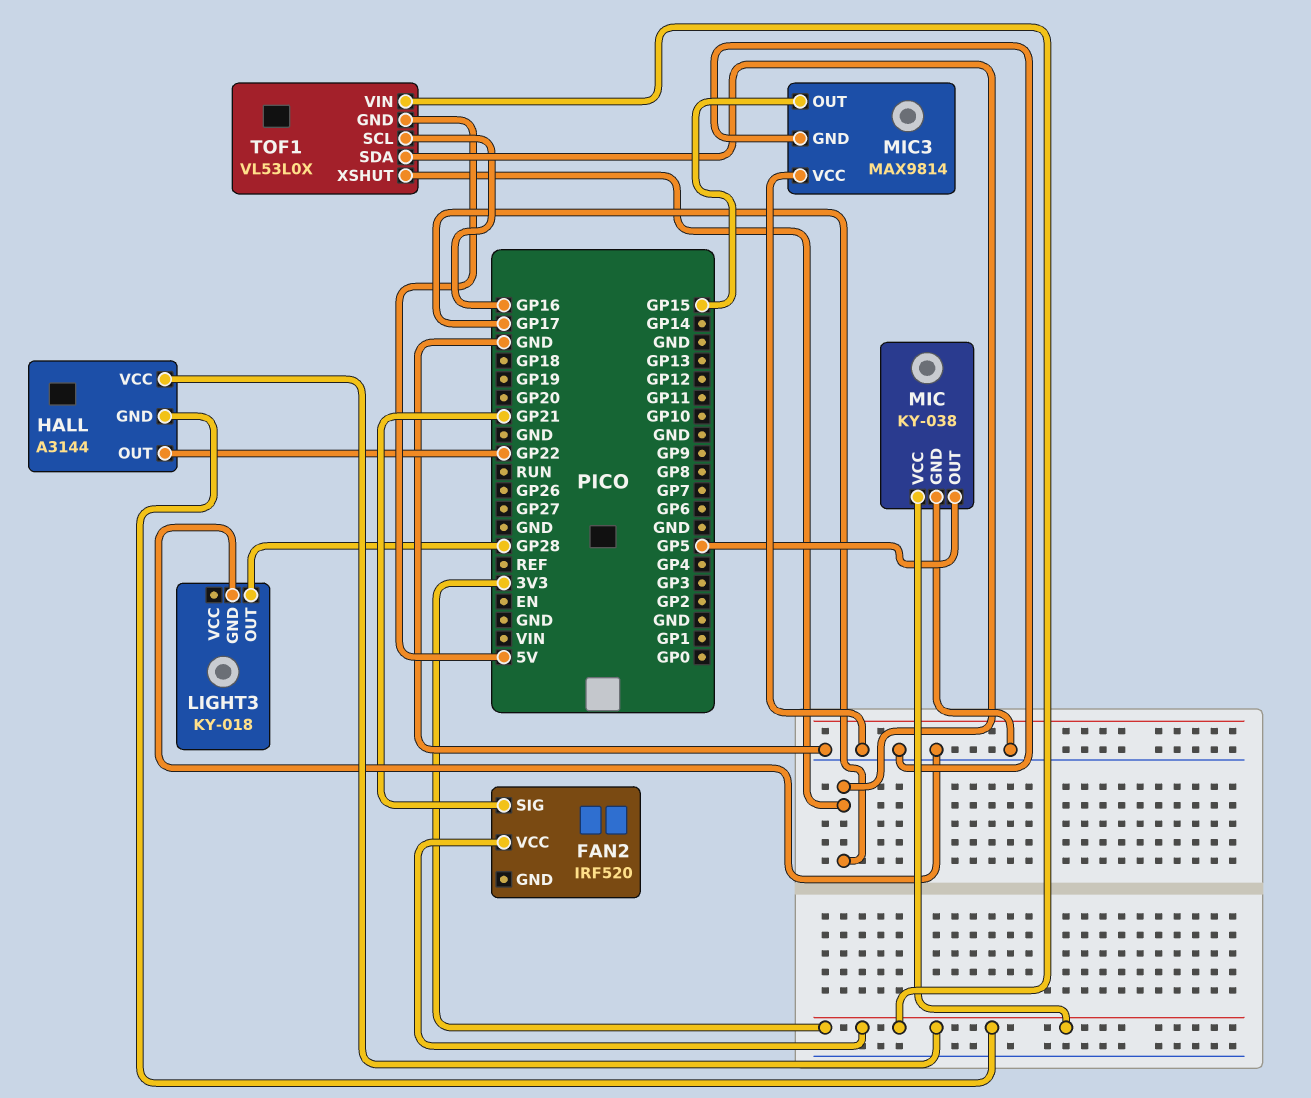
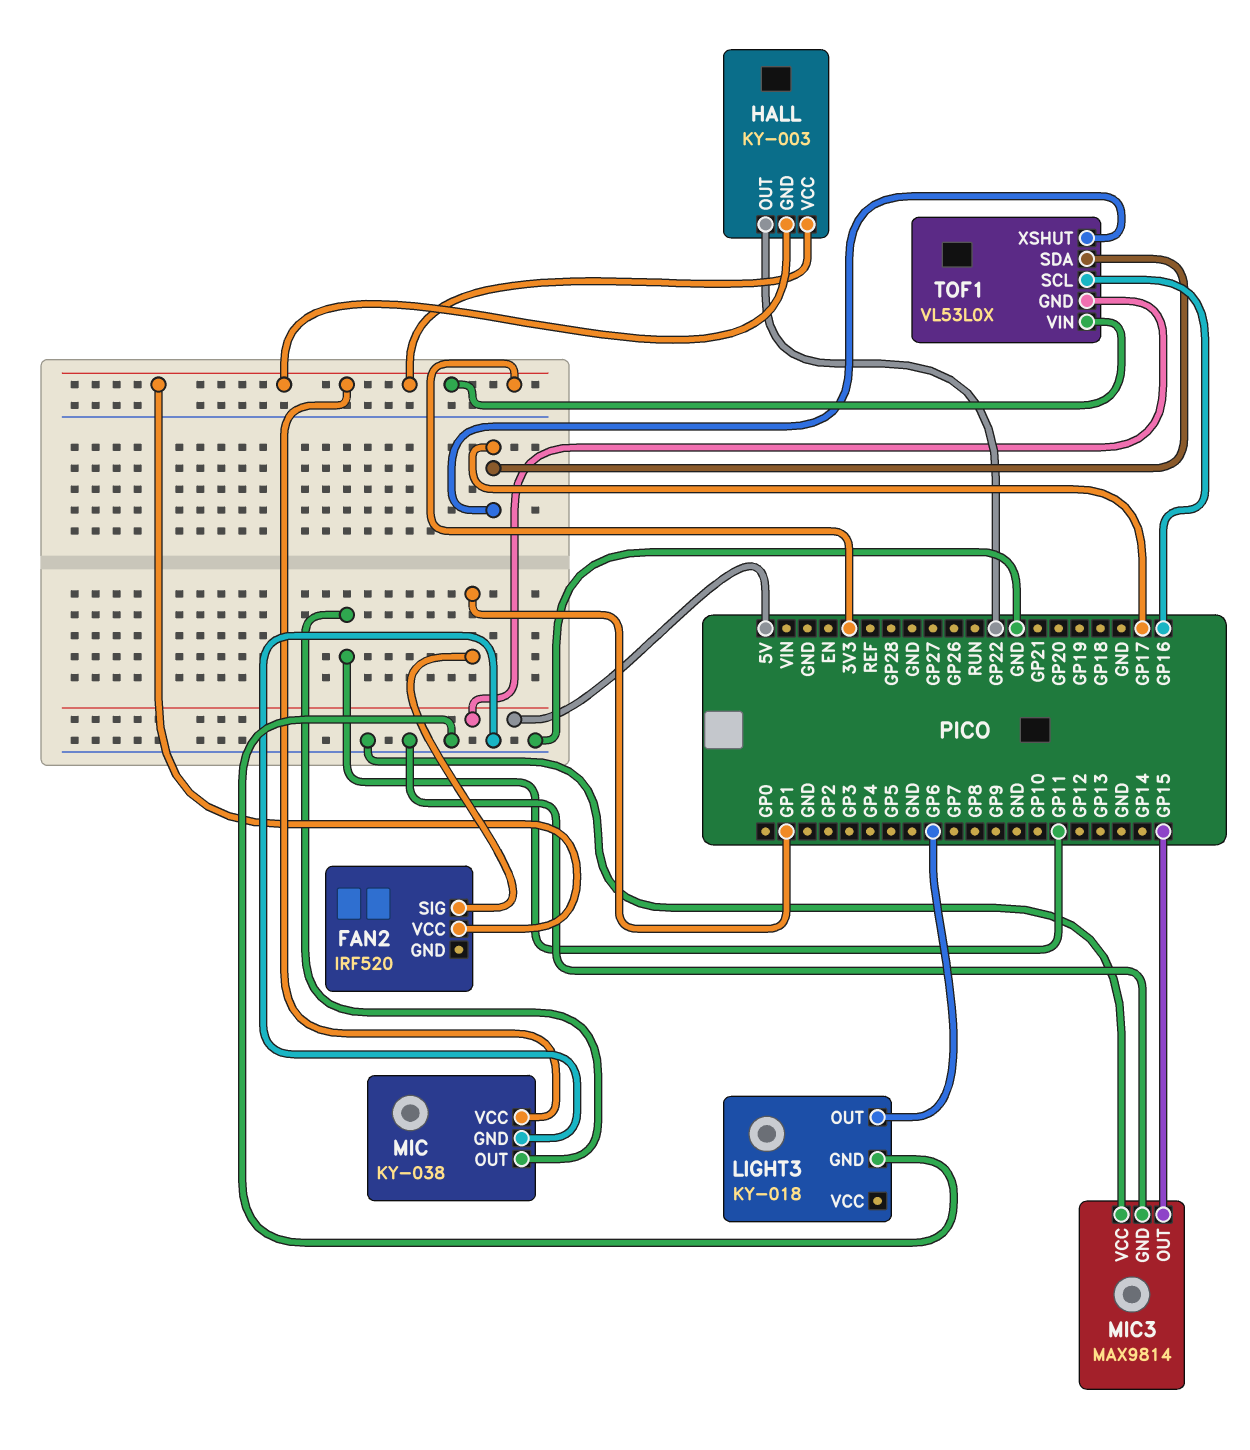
FAN2 pin SIG: GP21 -> GP1
HALL: A3144 -> KY-003
LIGHT3 pin OUT: GP28 -> GP6
MIC pin OUT: GP5 -> GP11

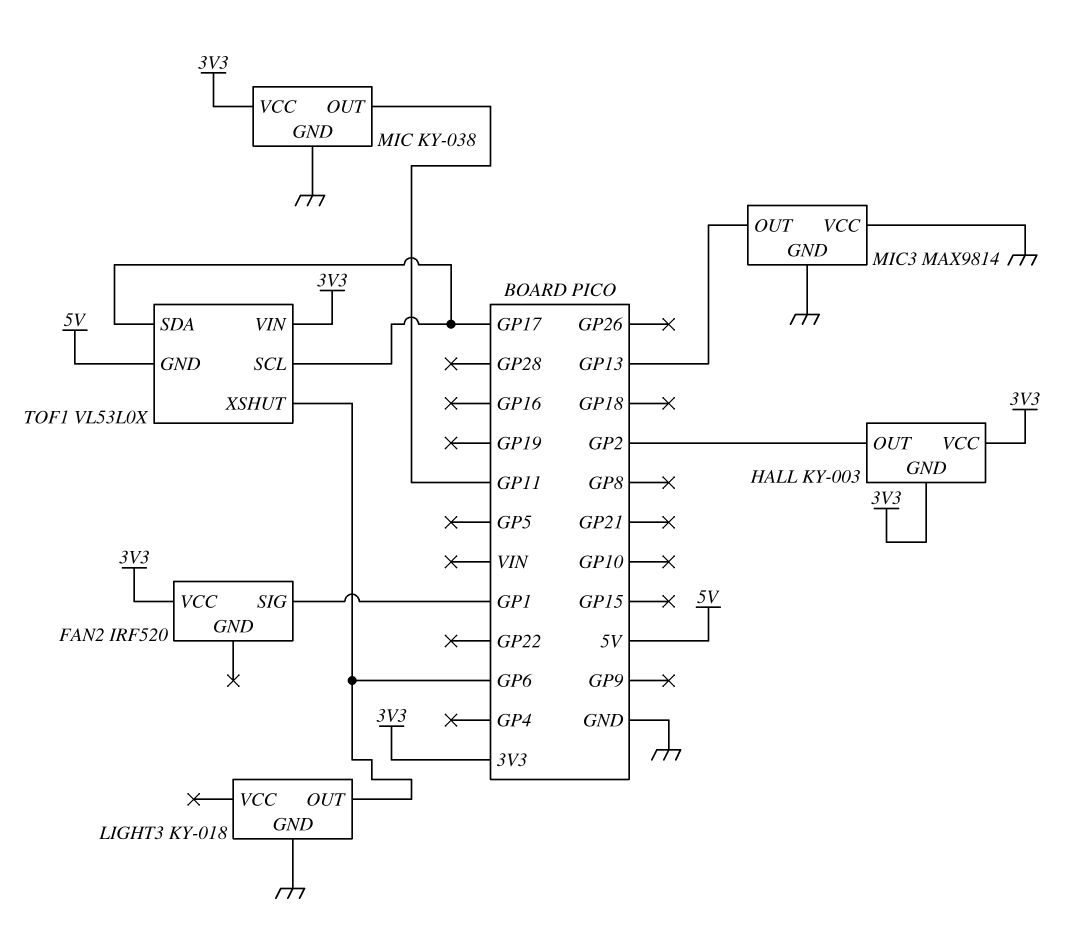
HALL pin OUT: GP22 -> GP2
MIC3 pin OUT: GP15 -> GP13
TOF1 pin SCL: GP16 -> GP17
TOF1 pin XSHUT: GP17 -> GP6

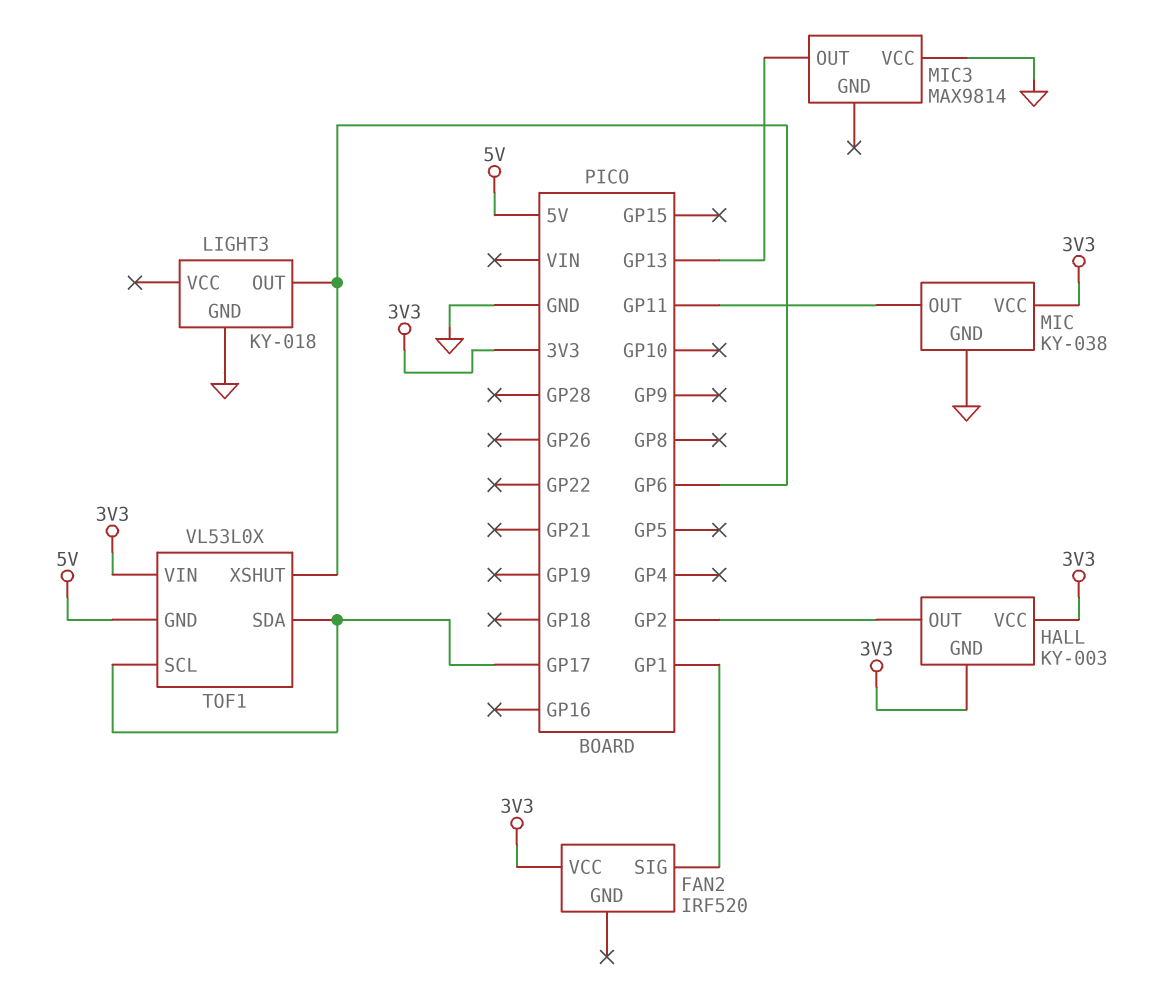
MIC3 pin GND: GND -> none

